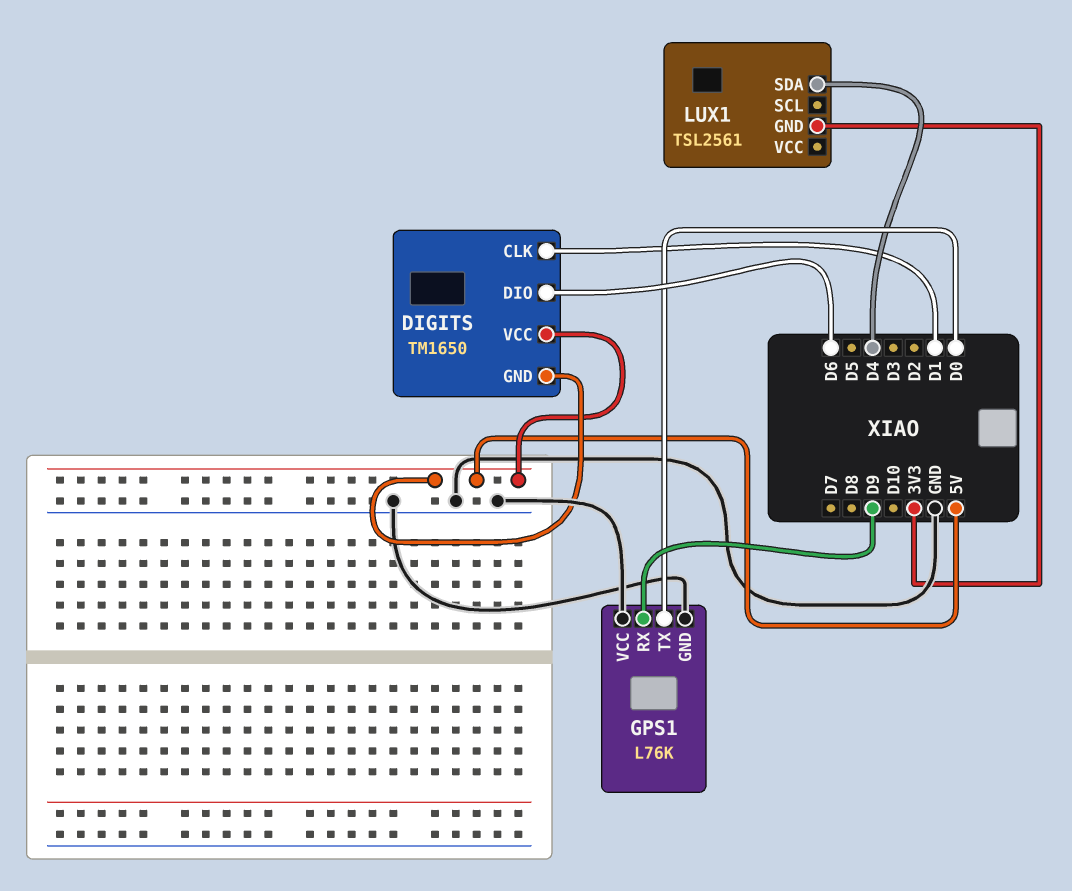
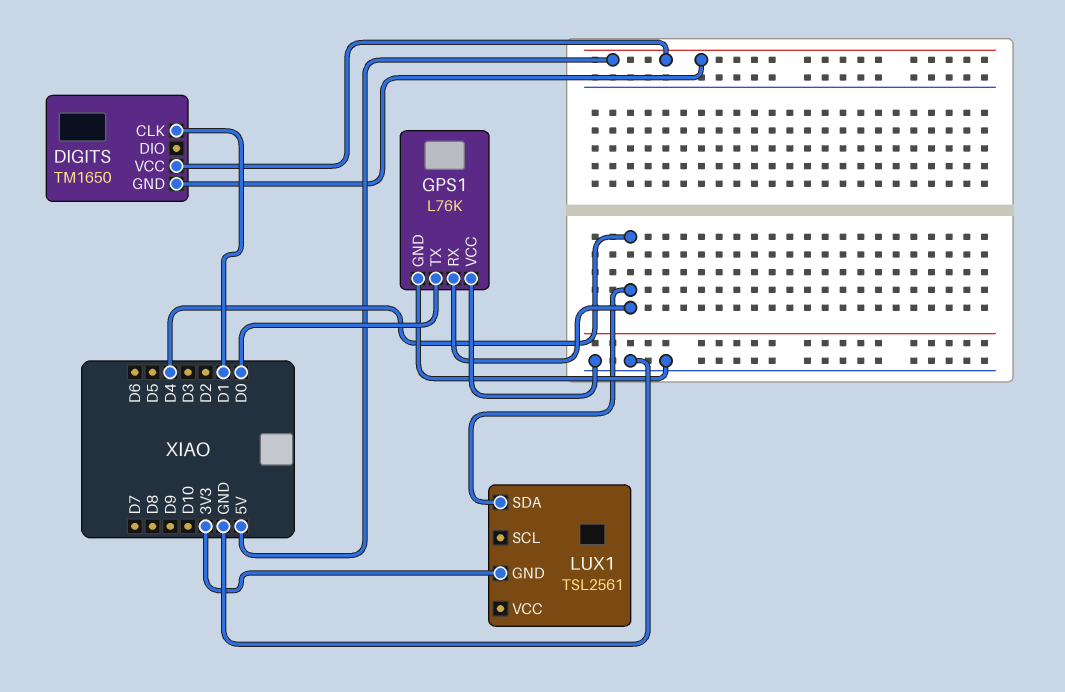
DIGITS pin DIO: D6 -> none
GPS1 pin RX: D9 -> D4

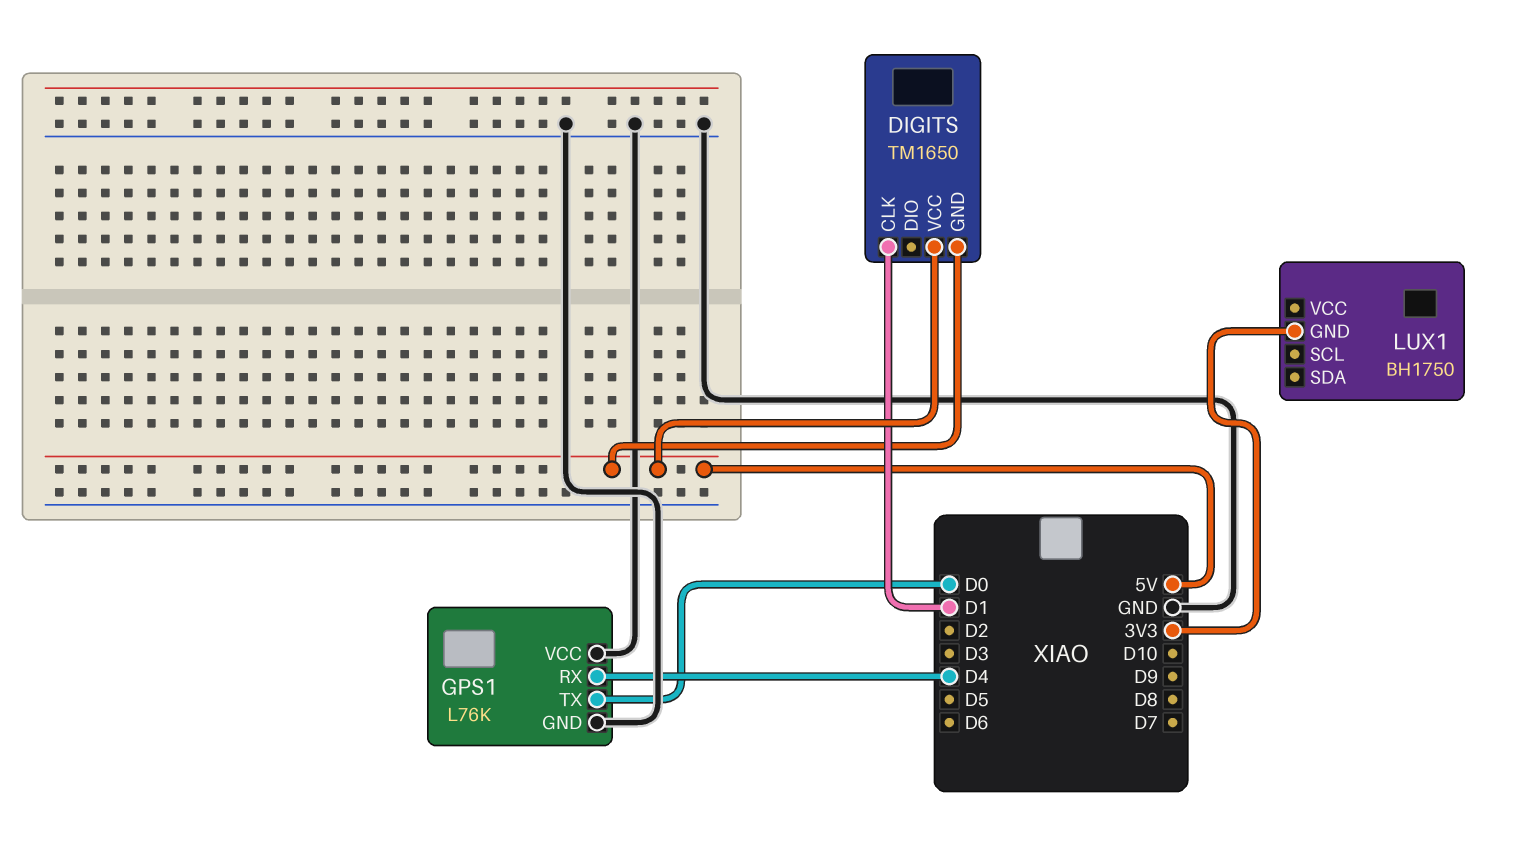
LUX1: TSL2561 -> BH1750
LUX1 pin SDA: D4 -> none

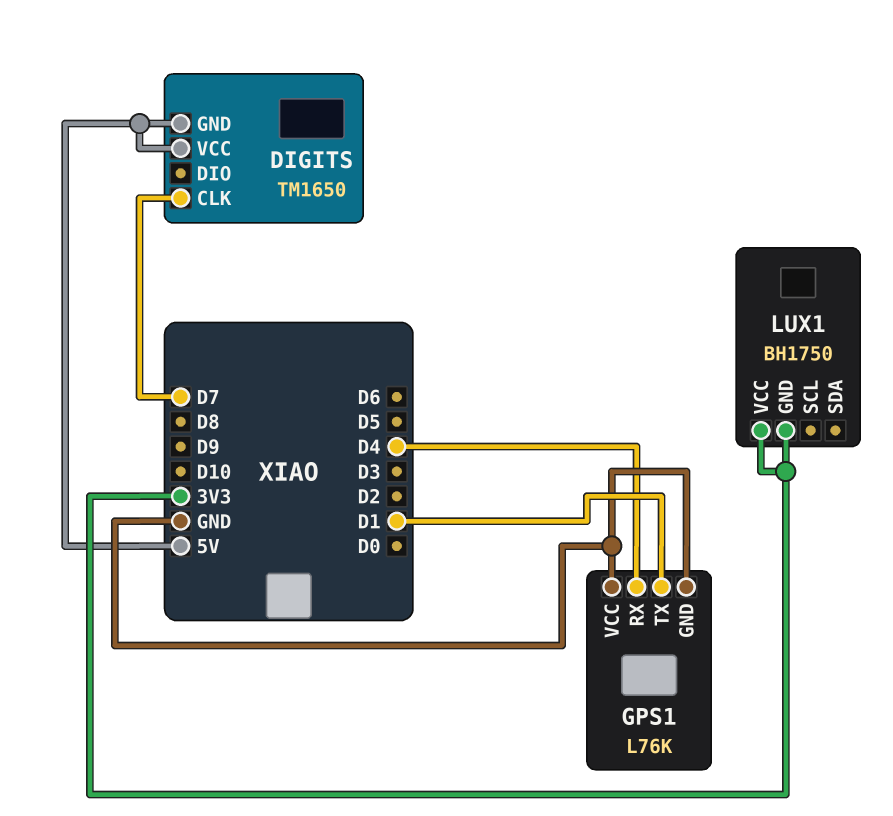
DIGITS pin CLK: D1 -> D7
GPS1 pin TX: D0 -> D1
LUX1 pin VCC: none -> 3V3

